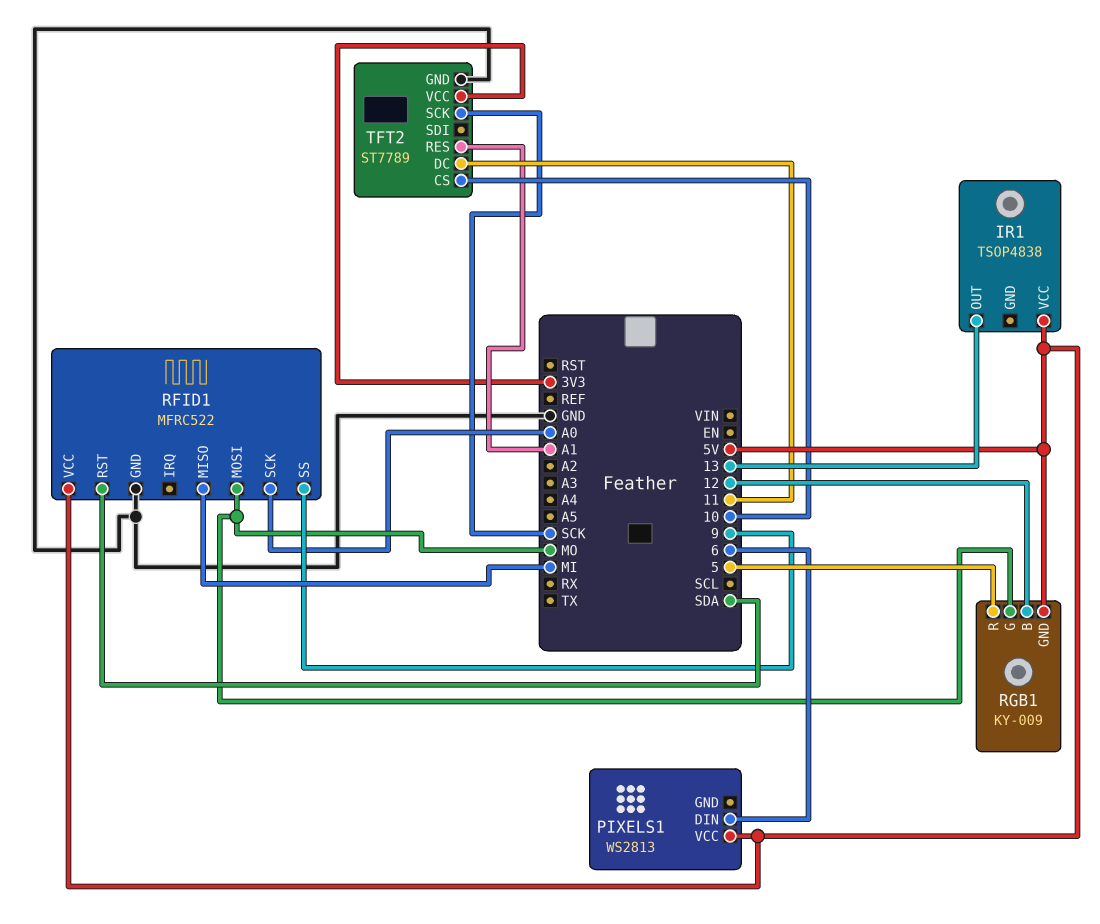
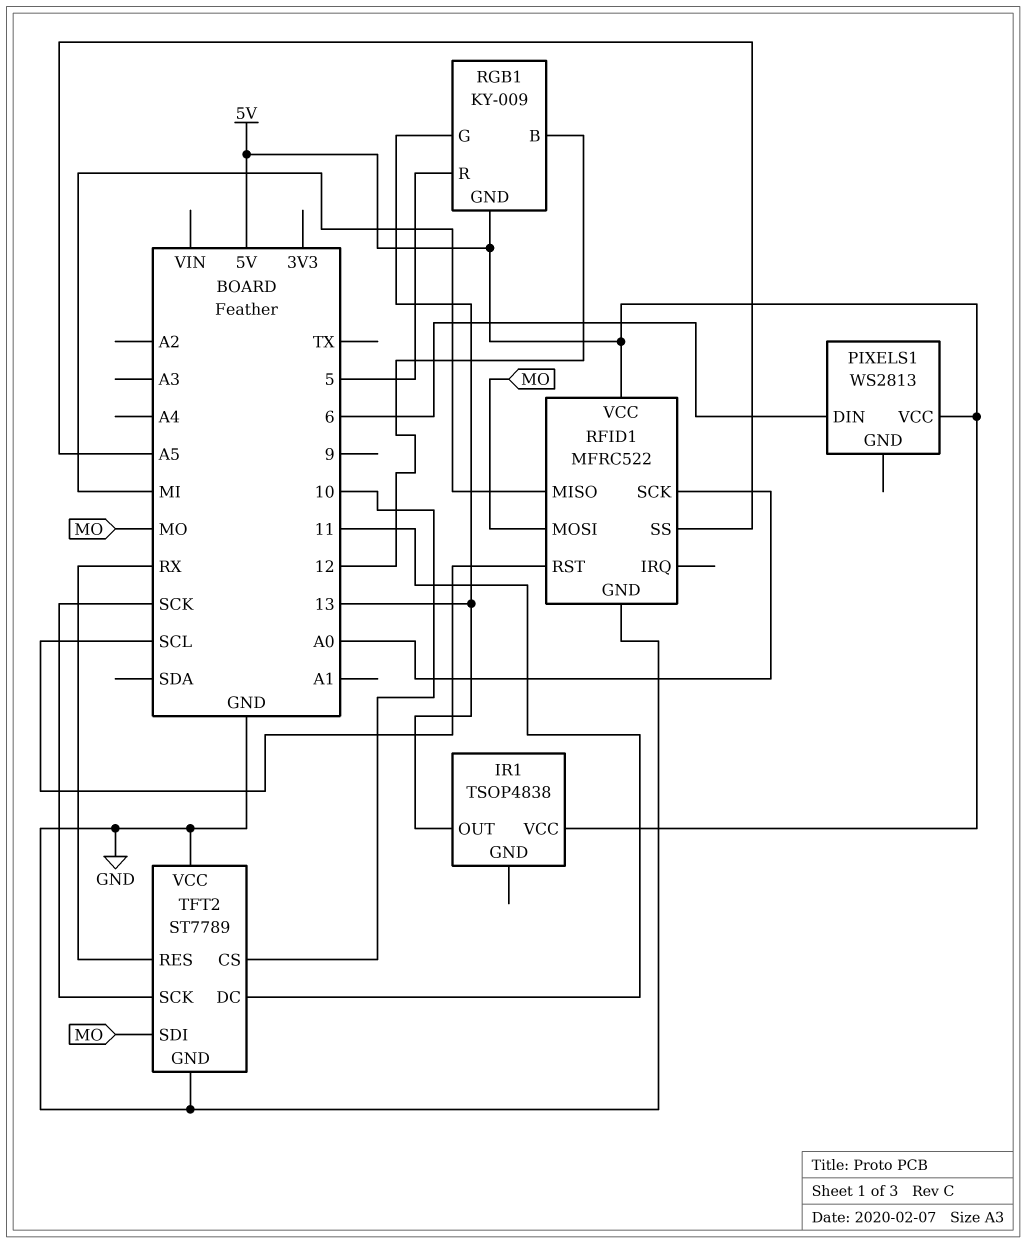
RFID1 pin RST: SDA -> SCL
RFID1 pin SS: 9 -> A5
RGB1 pin G: MO -> 13
TFT2 pin RES: A1 -> RX
TFT2 pin SDI: none -> MO
TFT2 pin VCC: 3V3 -> GND

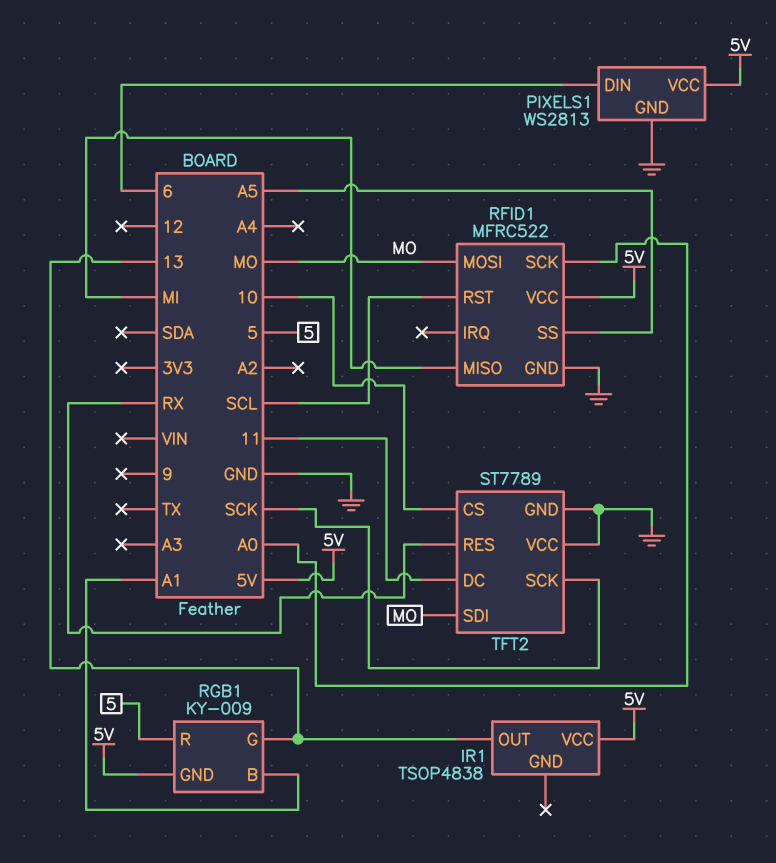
PIXELS1 pin GND: none -> GND
RGB1 pin B: 12 -> A1

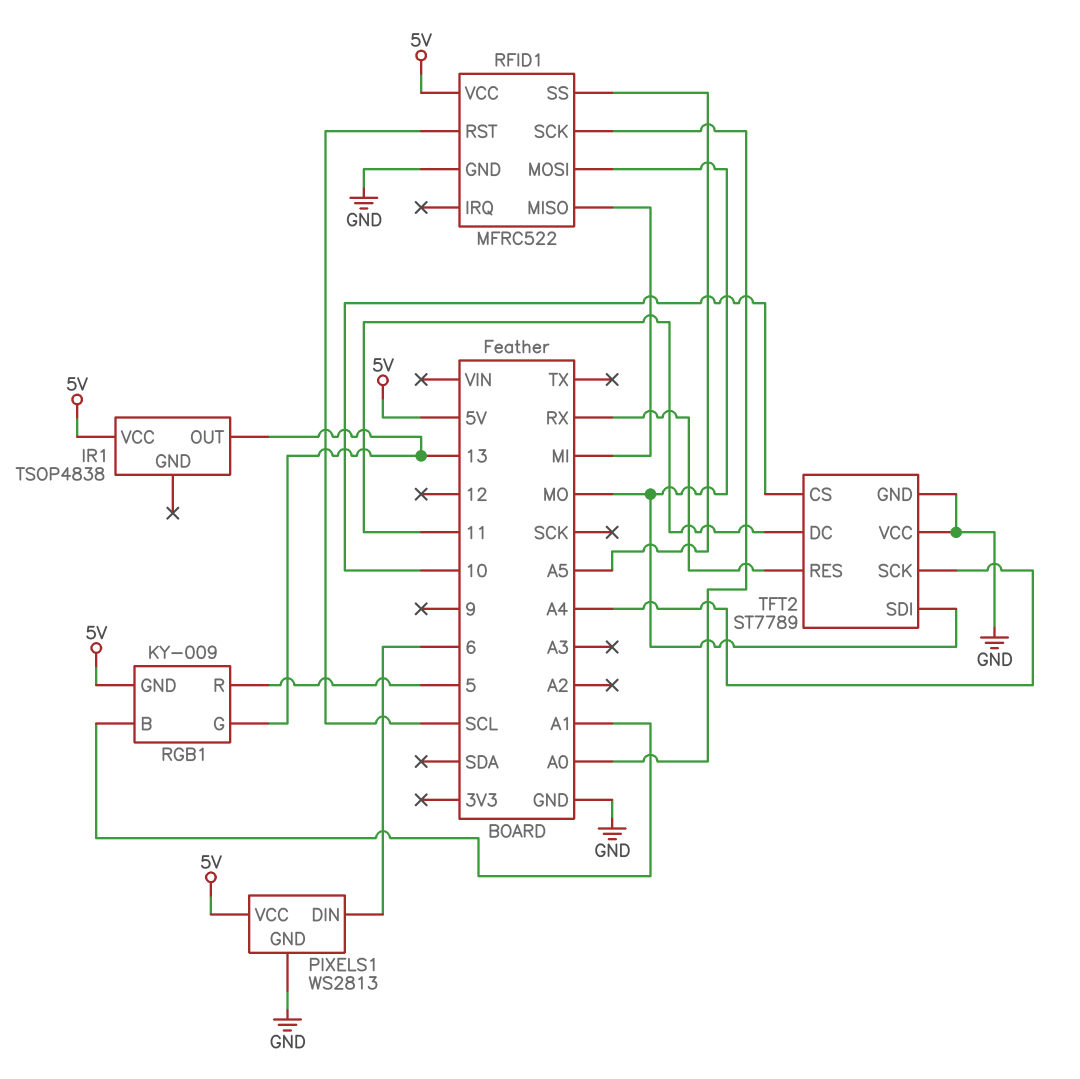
TFT2 pin SCK: SCK -> A4

